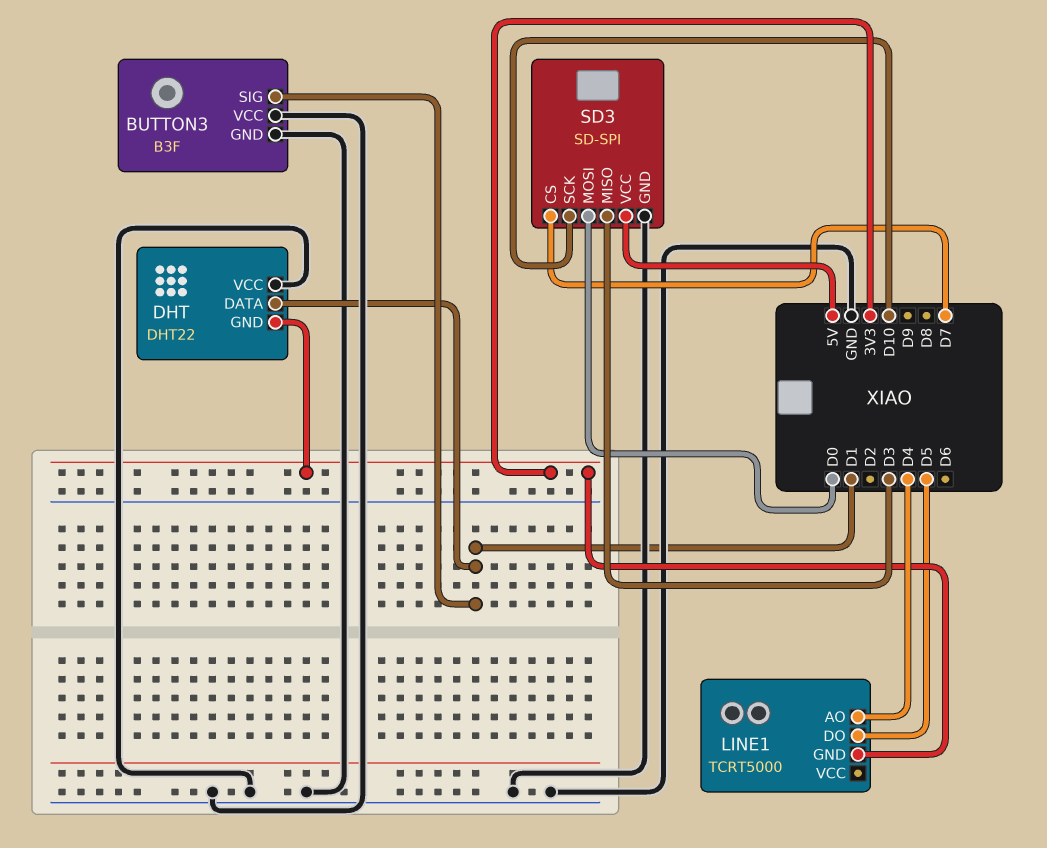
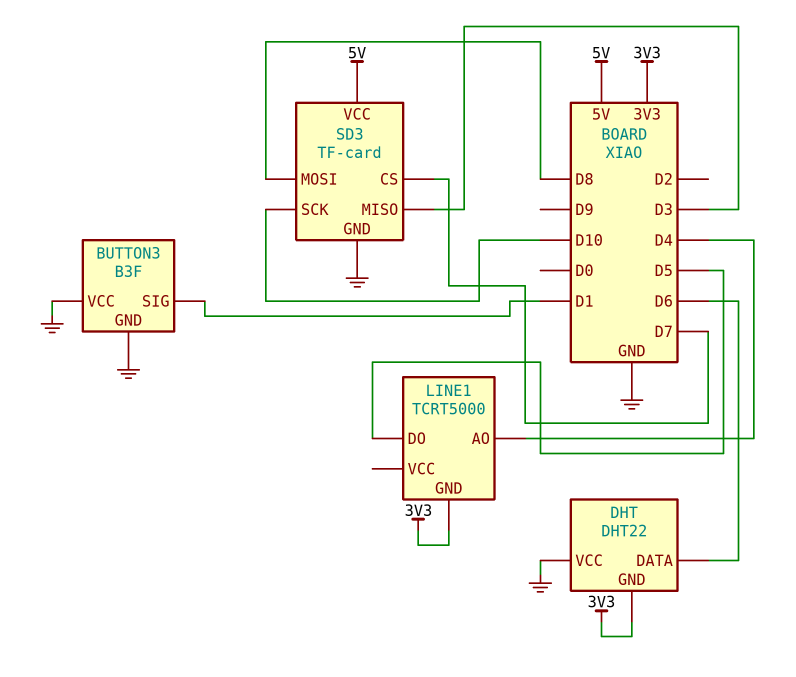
DHT pin DATA: D1 -> D6
SD3: SD-SPI -> TF-card
SD3 pin MOSI: D0 -> D8

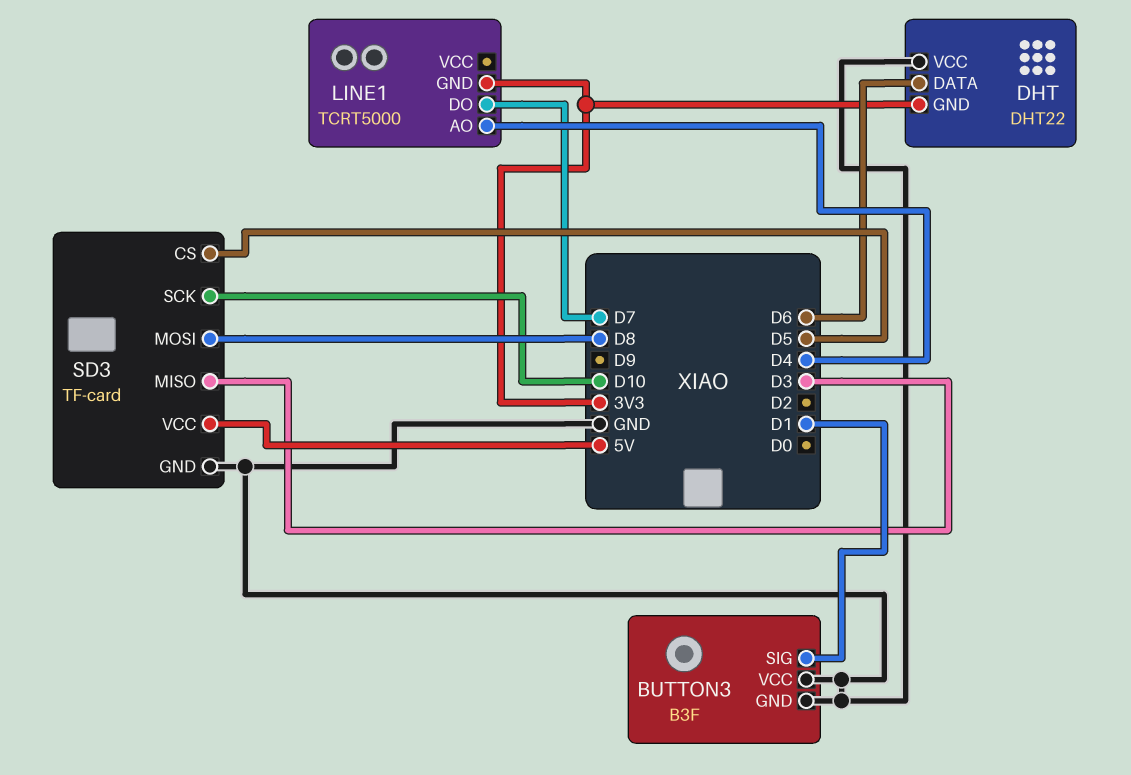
LINE1 pin DO: D5 -> D7
SD3 pin CS: D7 -> D5

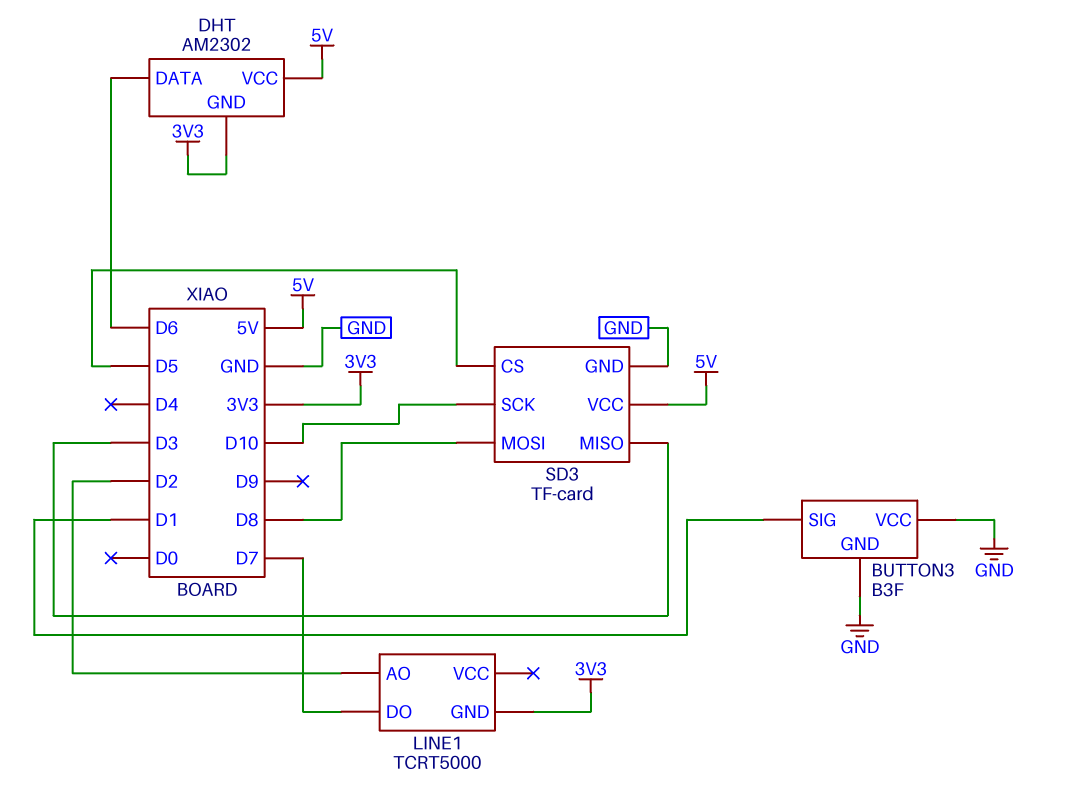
DHT: DHT22 -> AM2302
DHT pin VCC: GND -> 5V
LINE1 pin AO: D4 -> D2

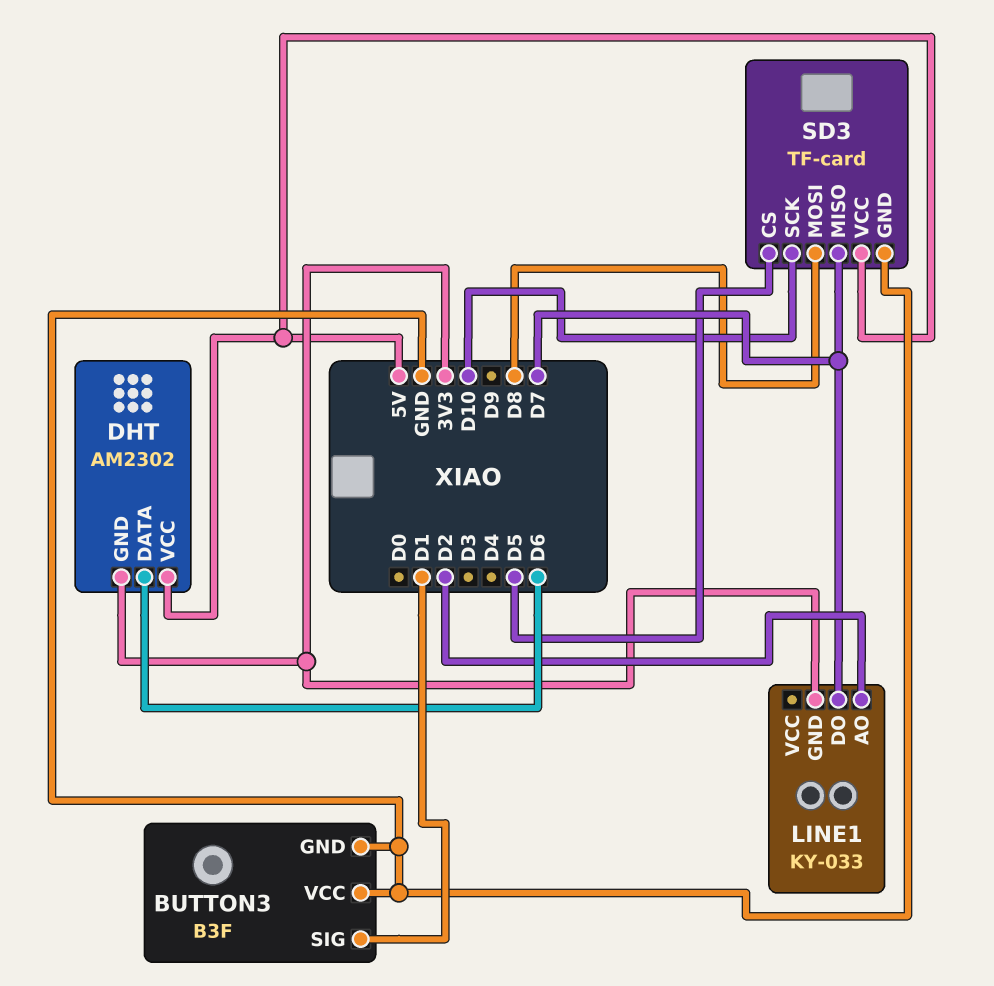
LINE1: TCRT5000 -> KY-033
SD3 pin MISO: D3 -> D7

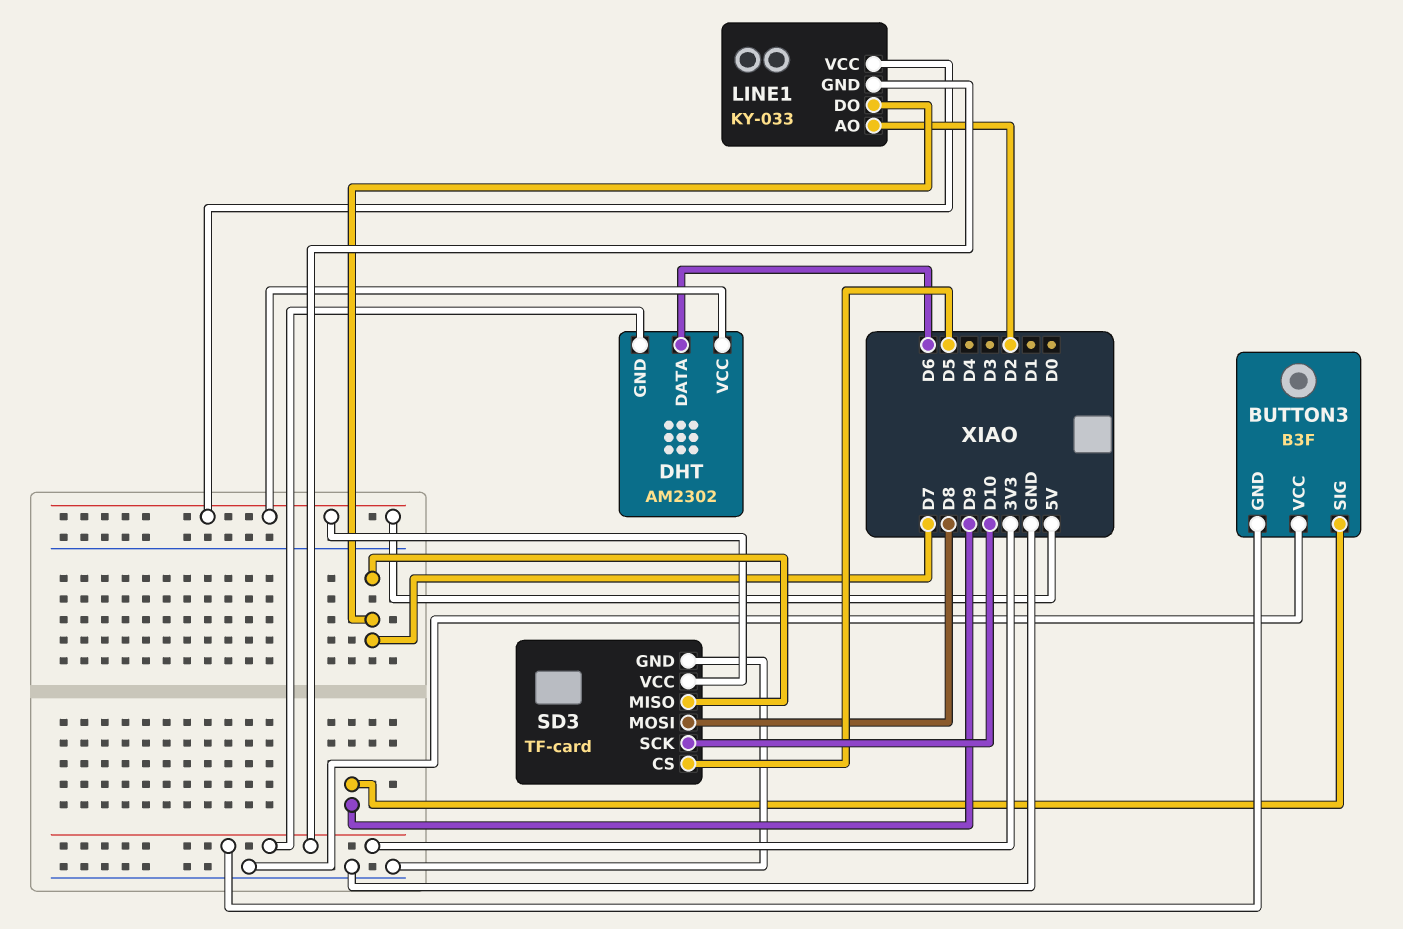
BUTTON3 pin GND: GND -> 3V3
BUTTON3 pin SIG: D1 -> D9
LINE1 pin VCC: none -> 5V

